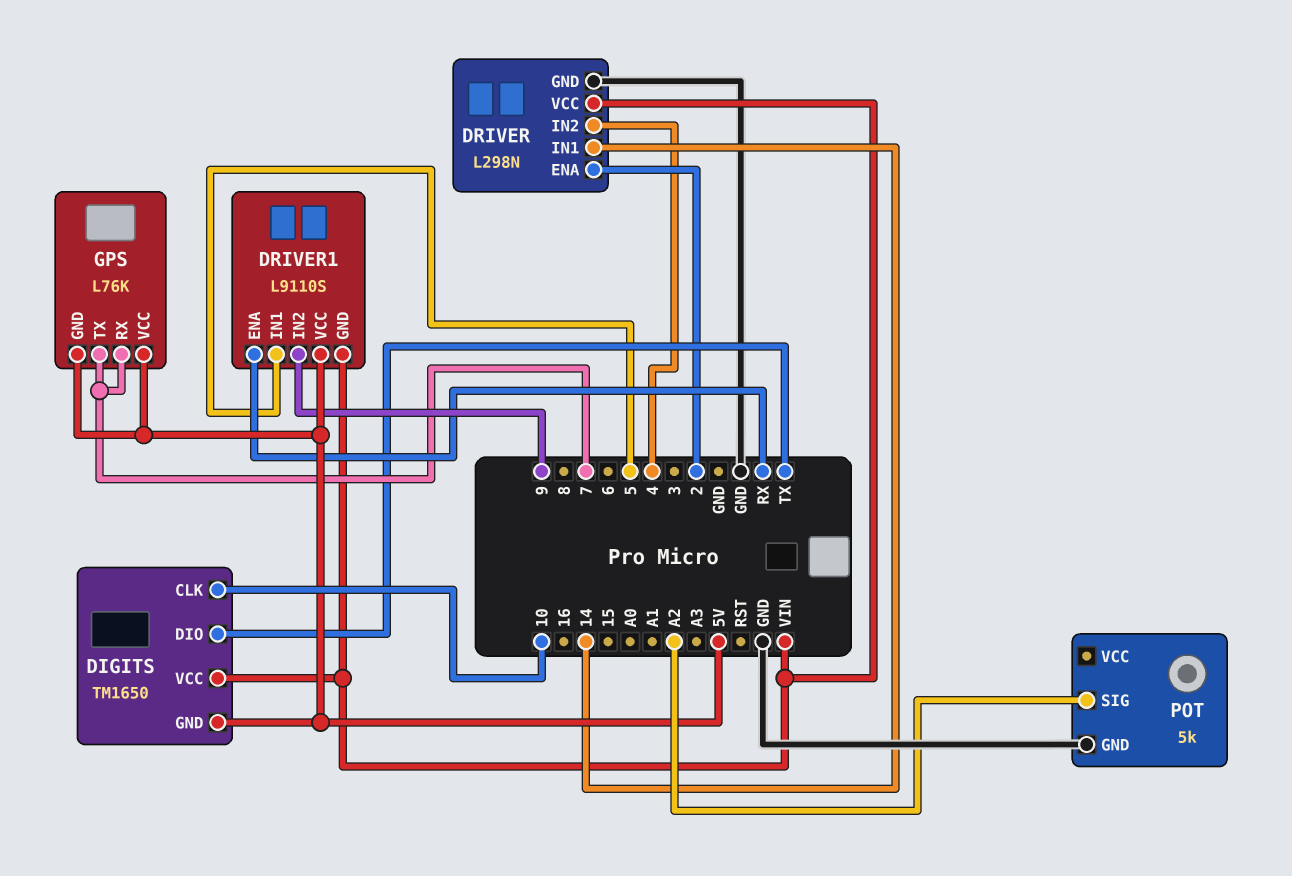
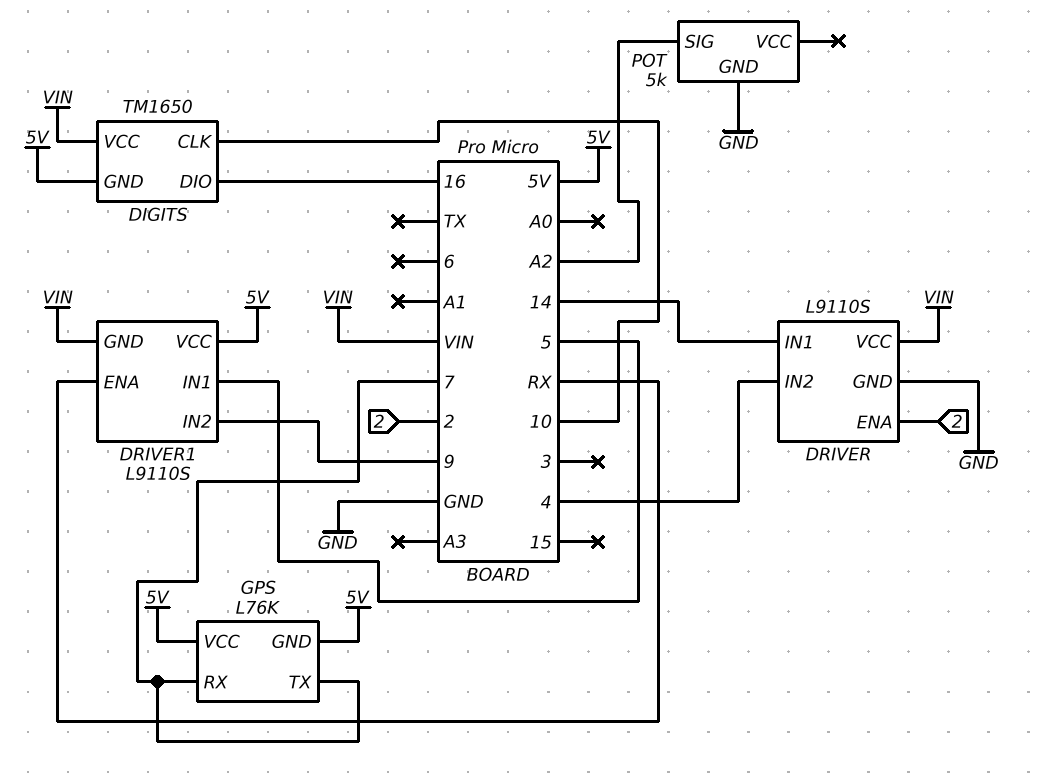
DIGITS pin DIO: TX -> 16
DRIVER: L298N -> L9110S

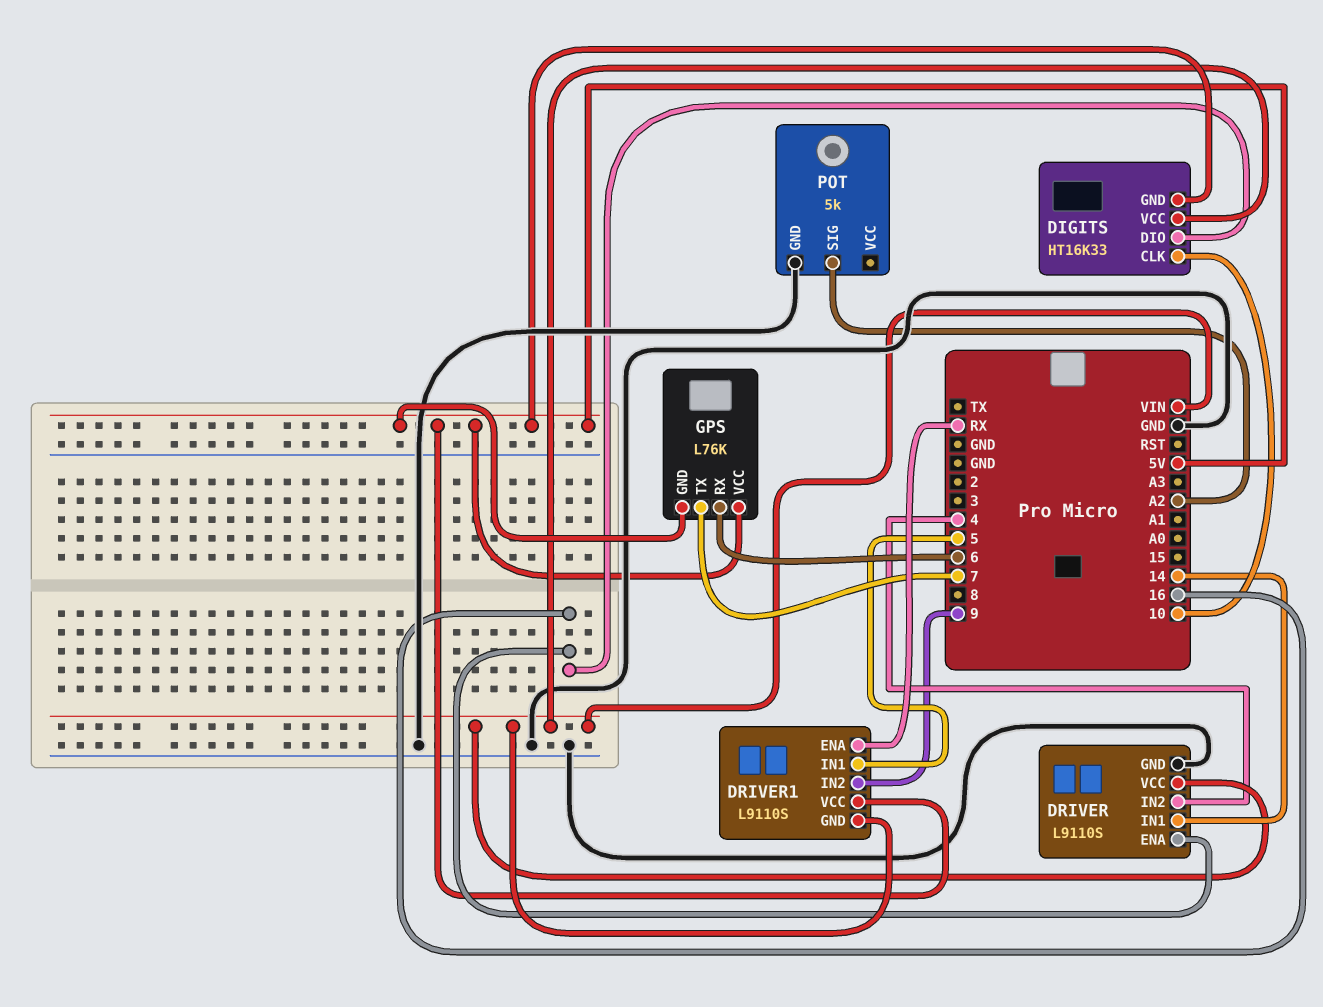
DIGITS: TM1650 -> HT16K33
DRIVER pin ENA: 2 -> 16
GPS pin RX: 7 -> 6

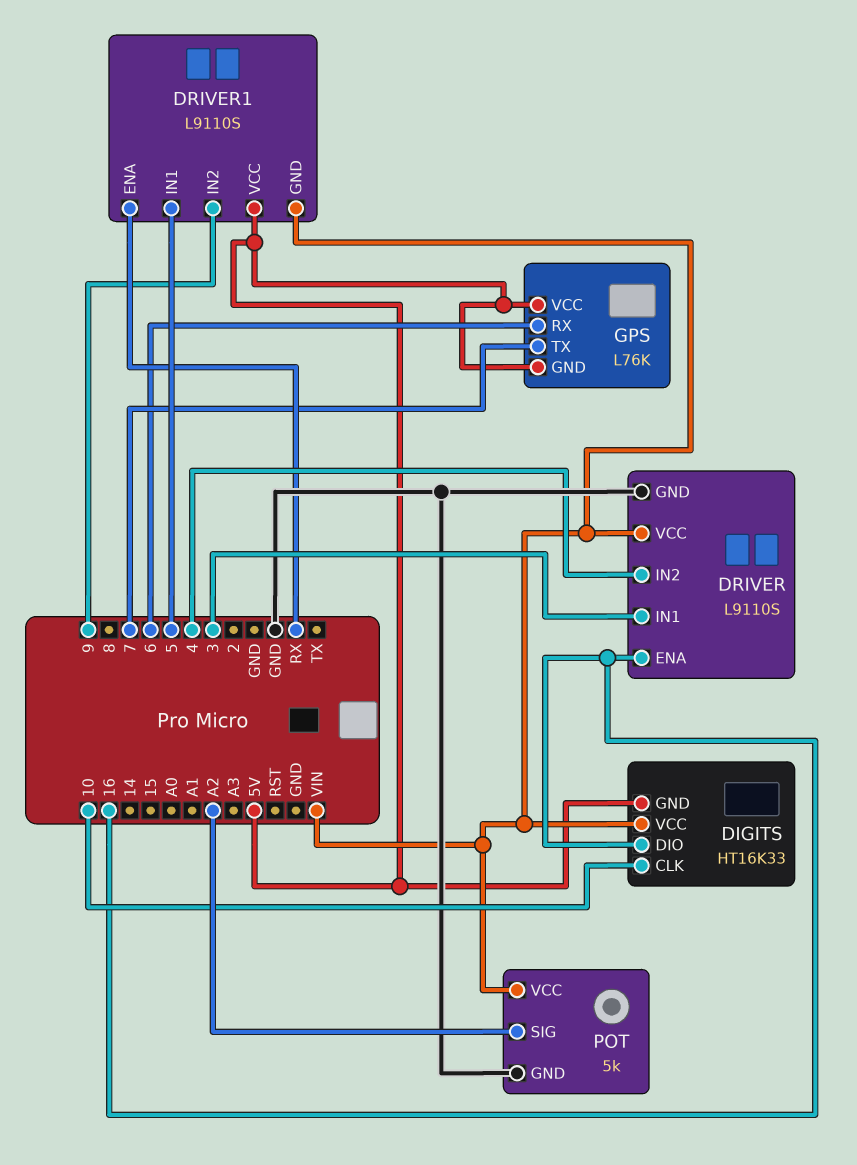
DRIVER pin IN1: 14 -> 3
POT pin VCC: none -> VIN

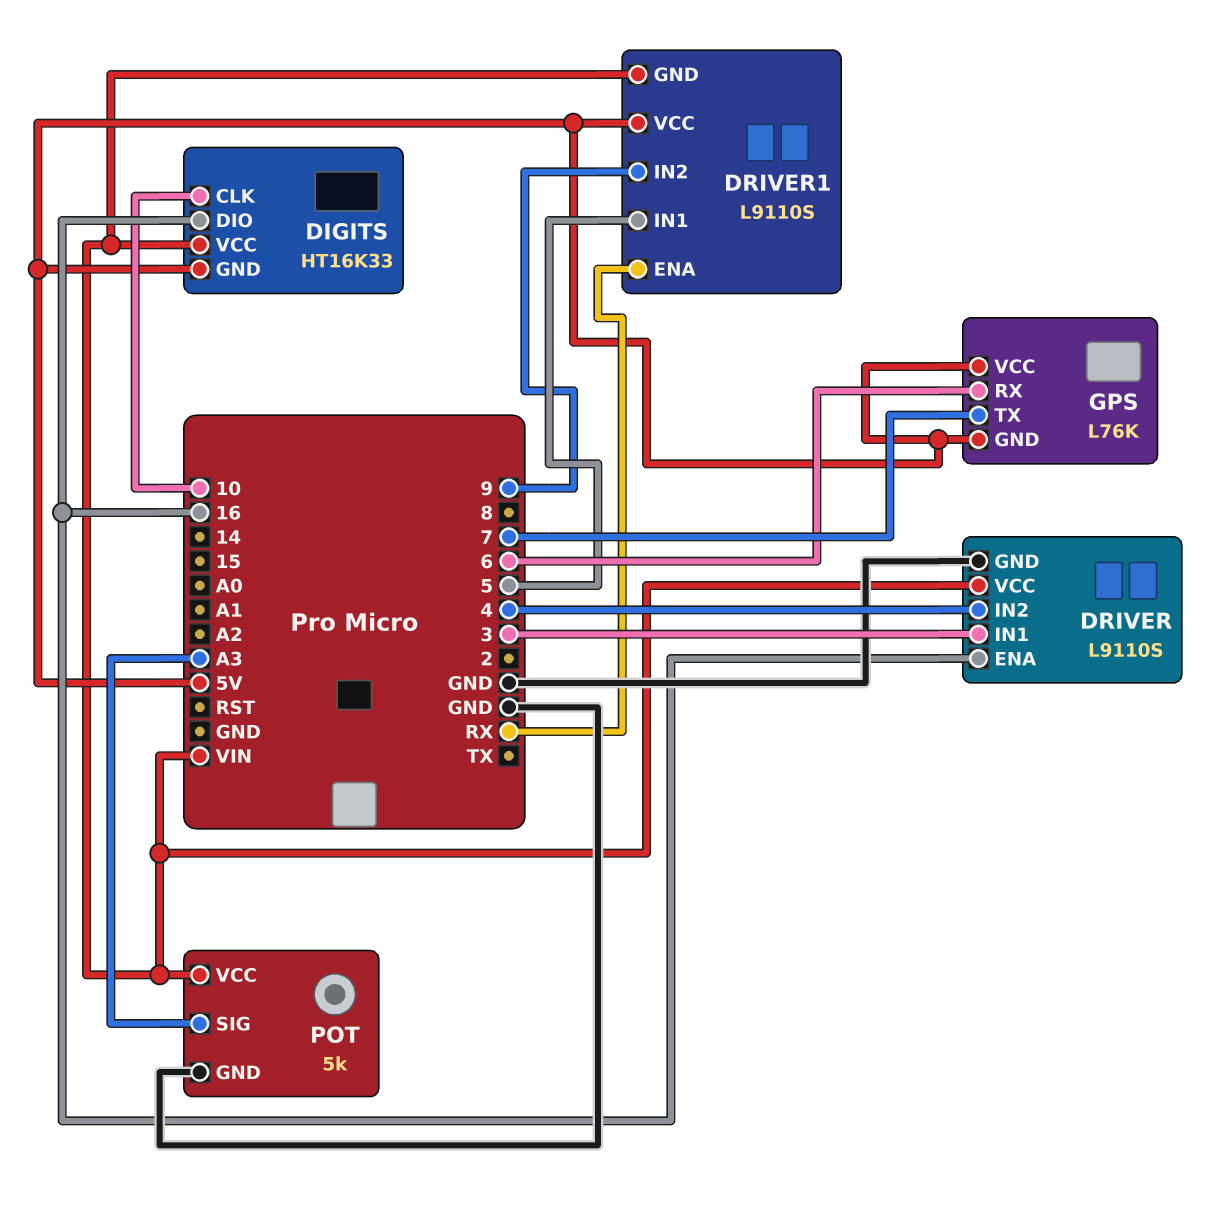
POT pin SIG: A2 -> A3

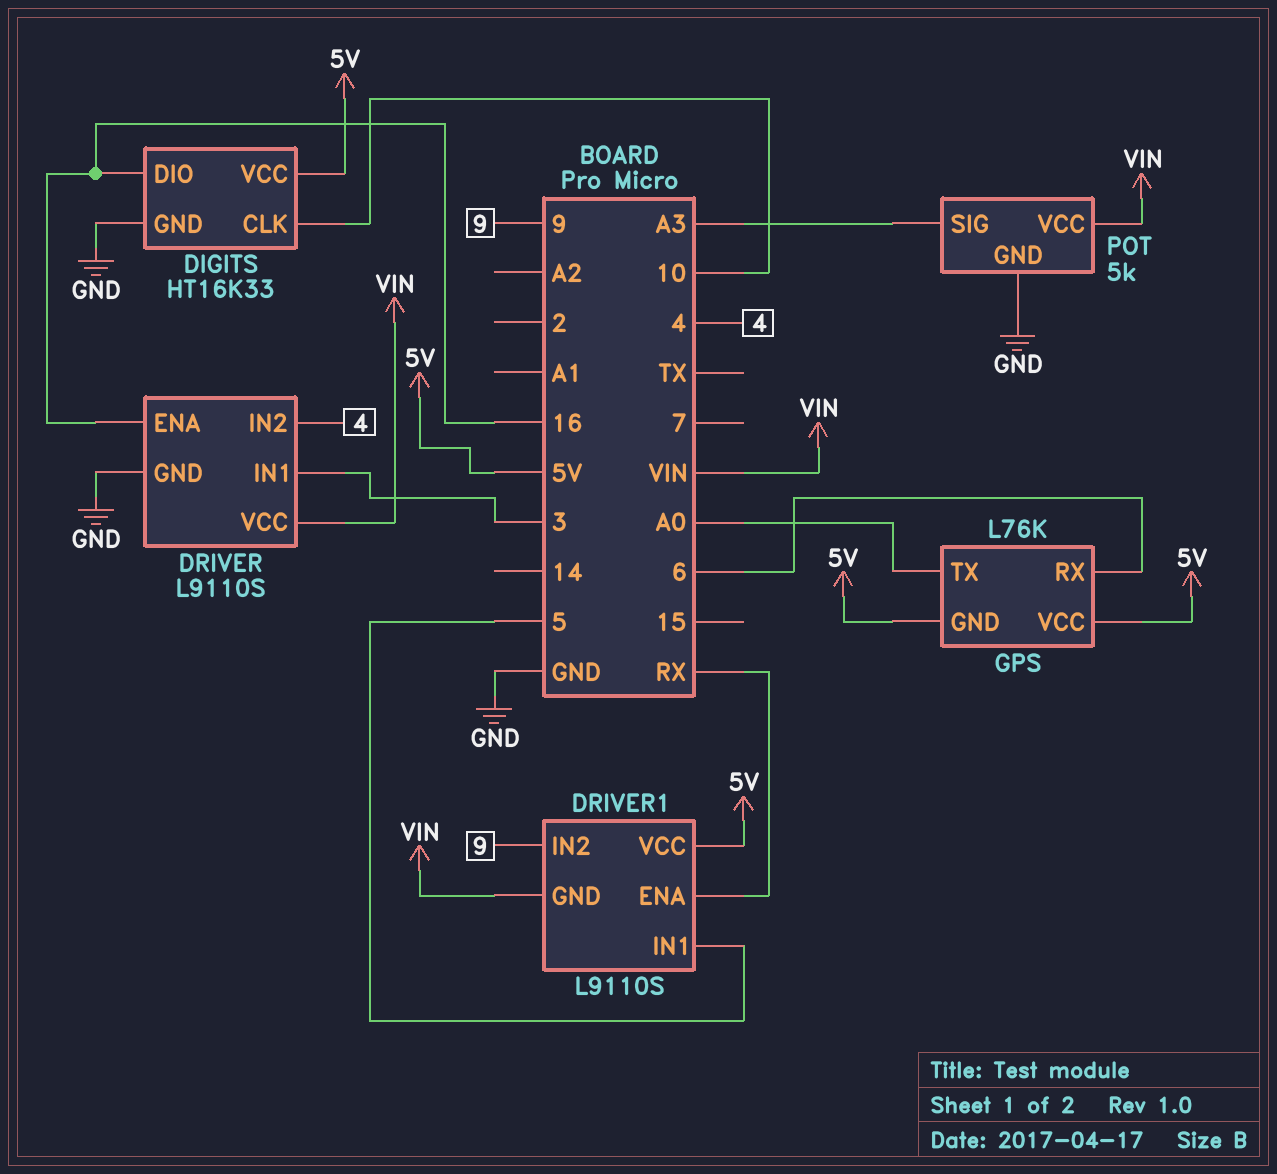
DIGITS pin GND: 5V -> GND
DIGITS pin VCC: VIN -> 5V
GPS pin TX: 7 -> A0

